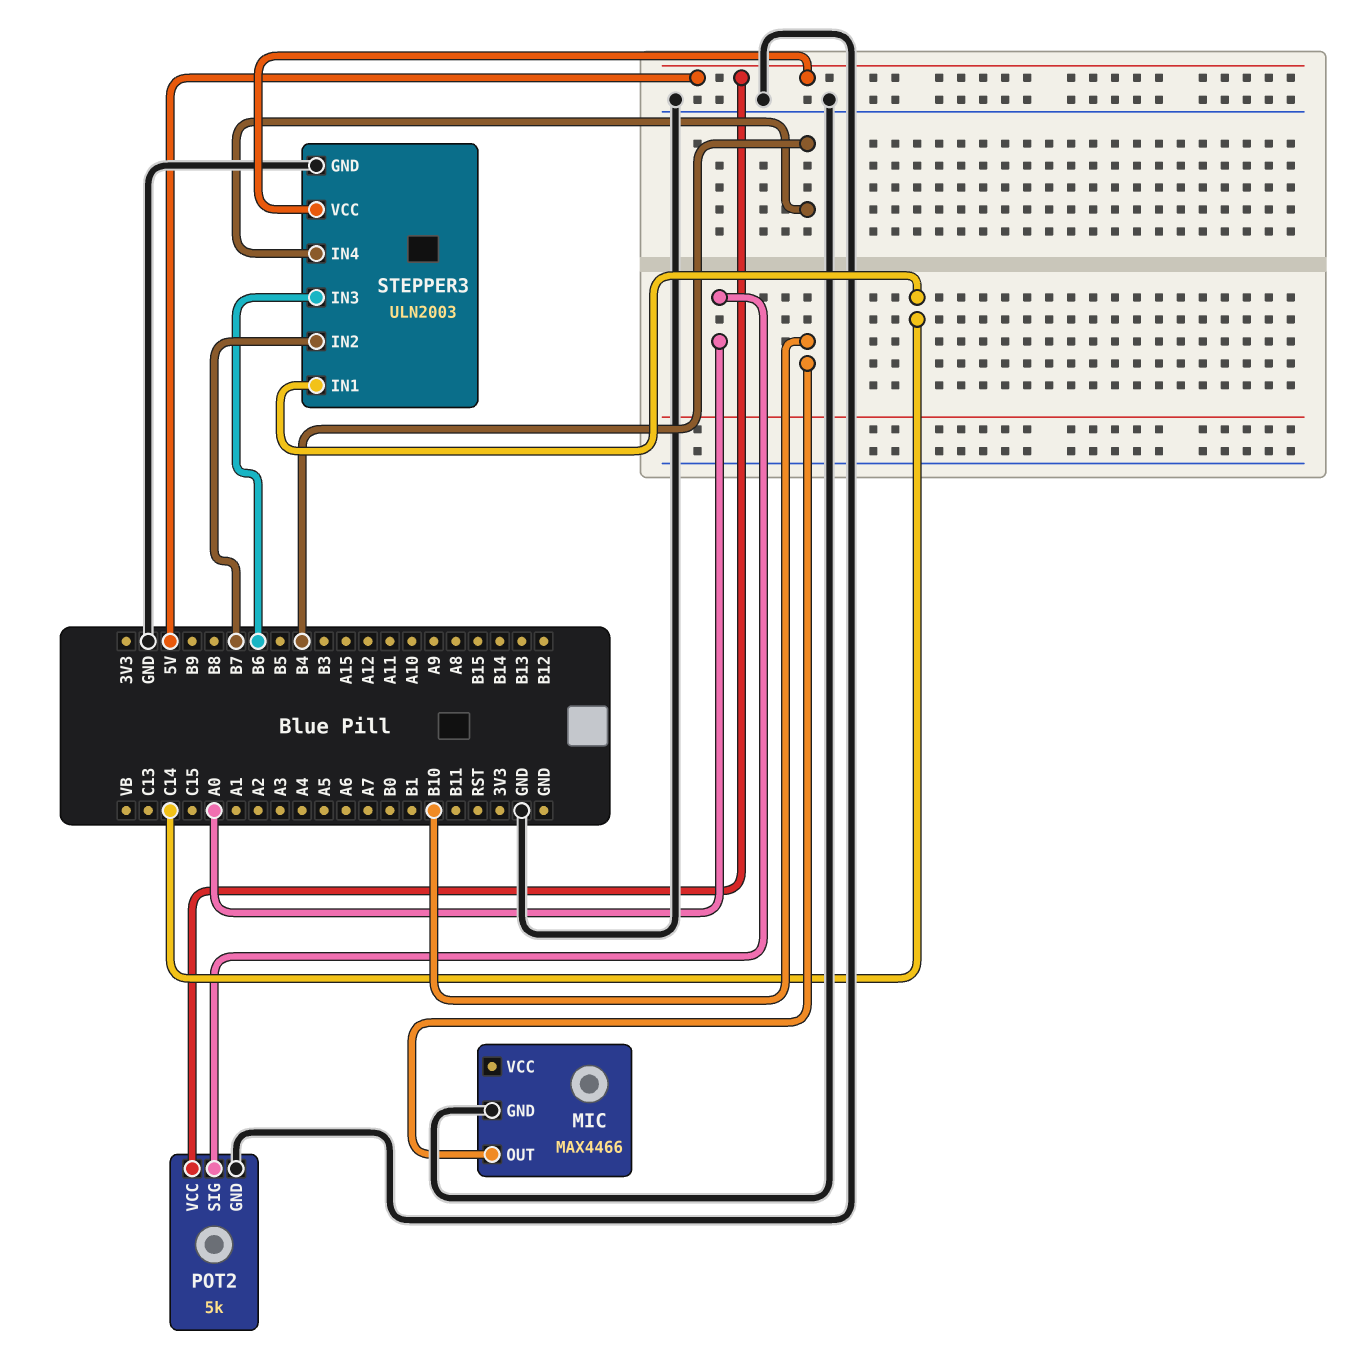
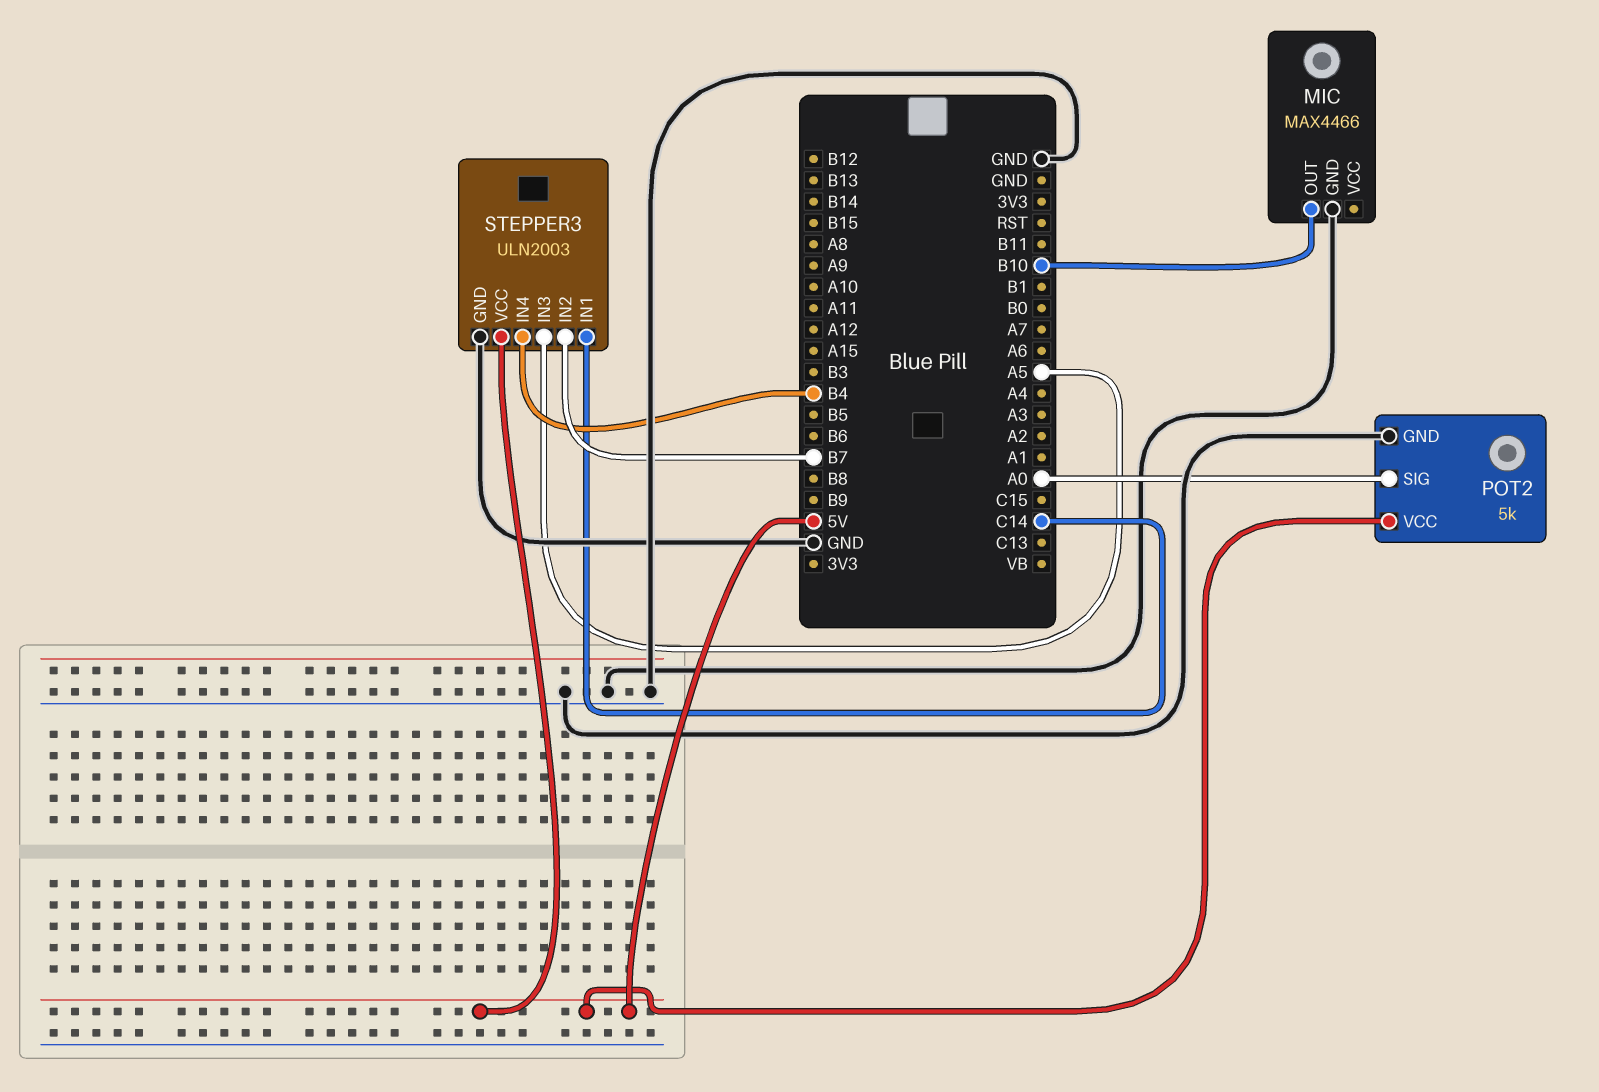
STEPPER3 pin IN3: B6 -> A5

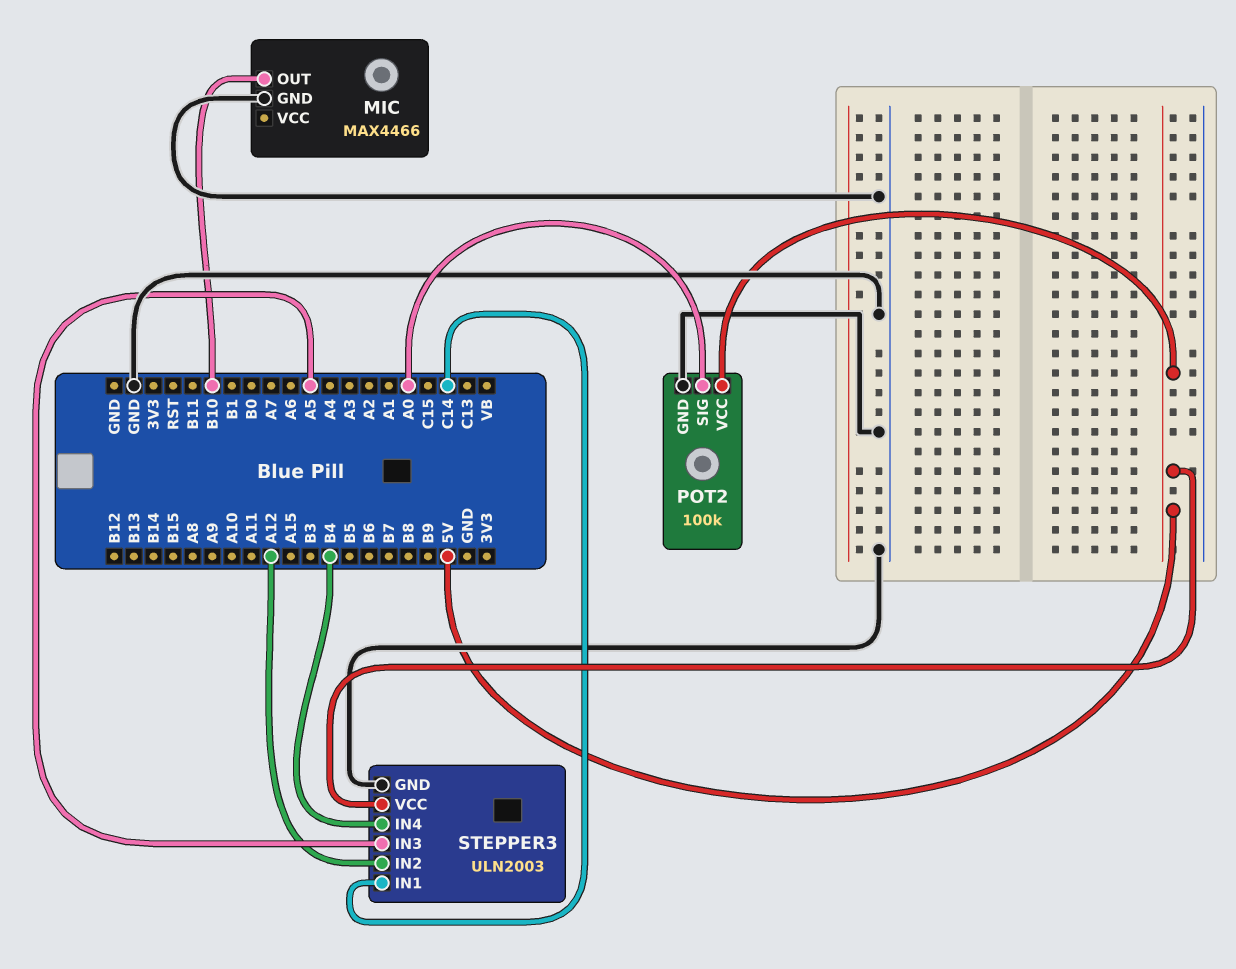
POT2: 5k -> 100k
STEPPER3 pin IN2: B7 -> A12

